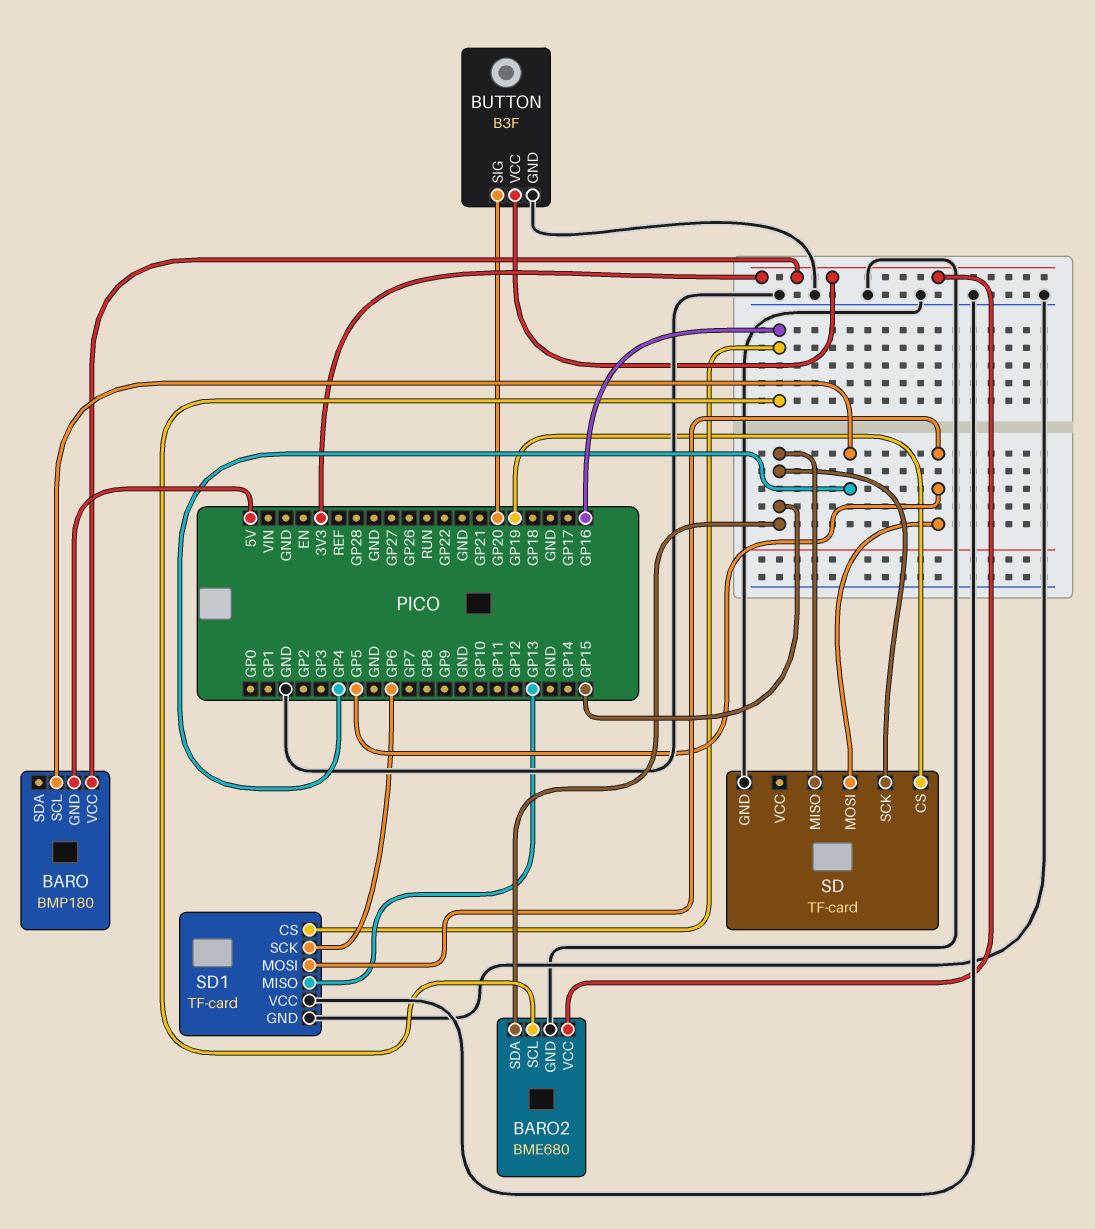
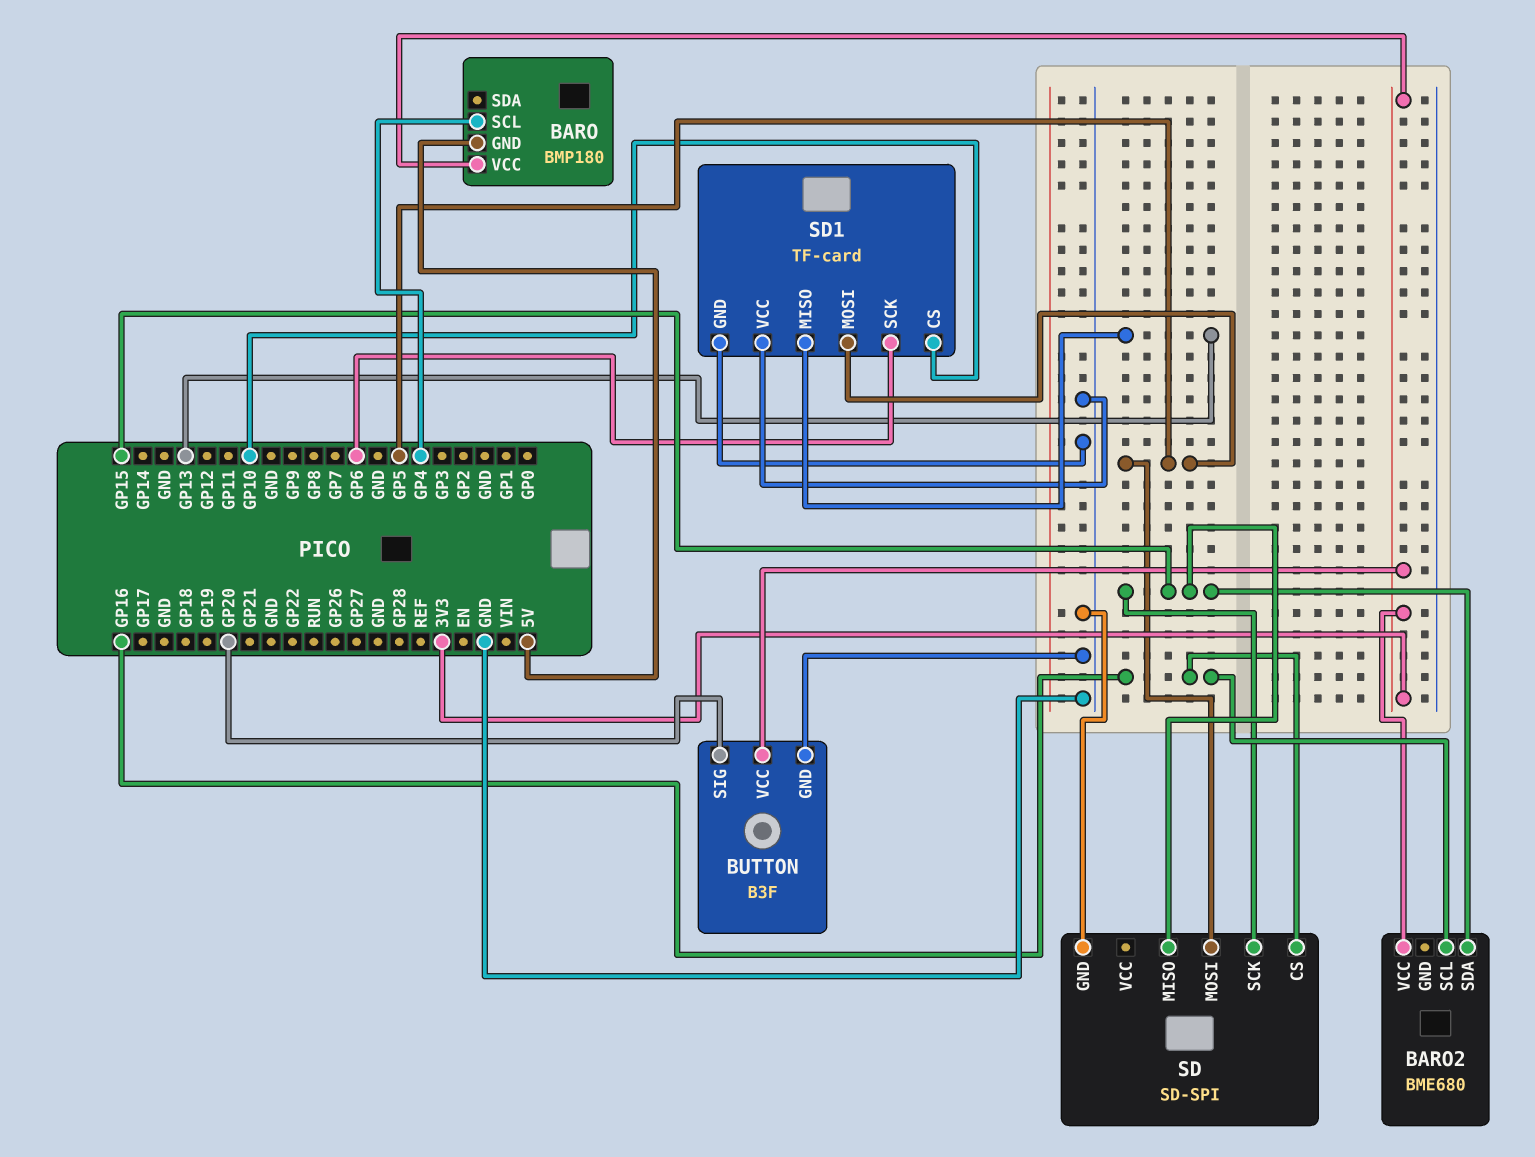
BARO2 pin GND: GND -> none
SD: TF-card -> SD-SPI
SD pin CS: GP19 -> GP16
SD1 pin CS: GP16 -> GP10

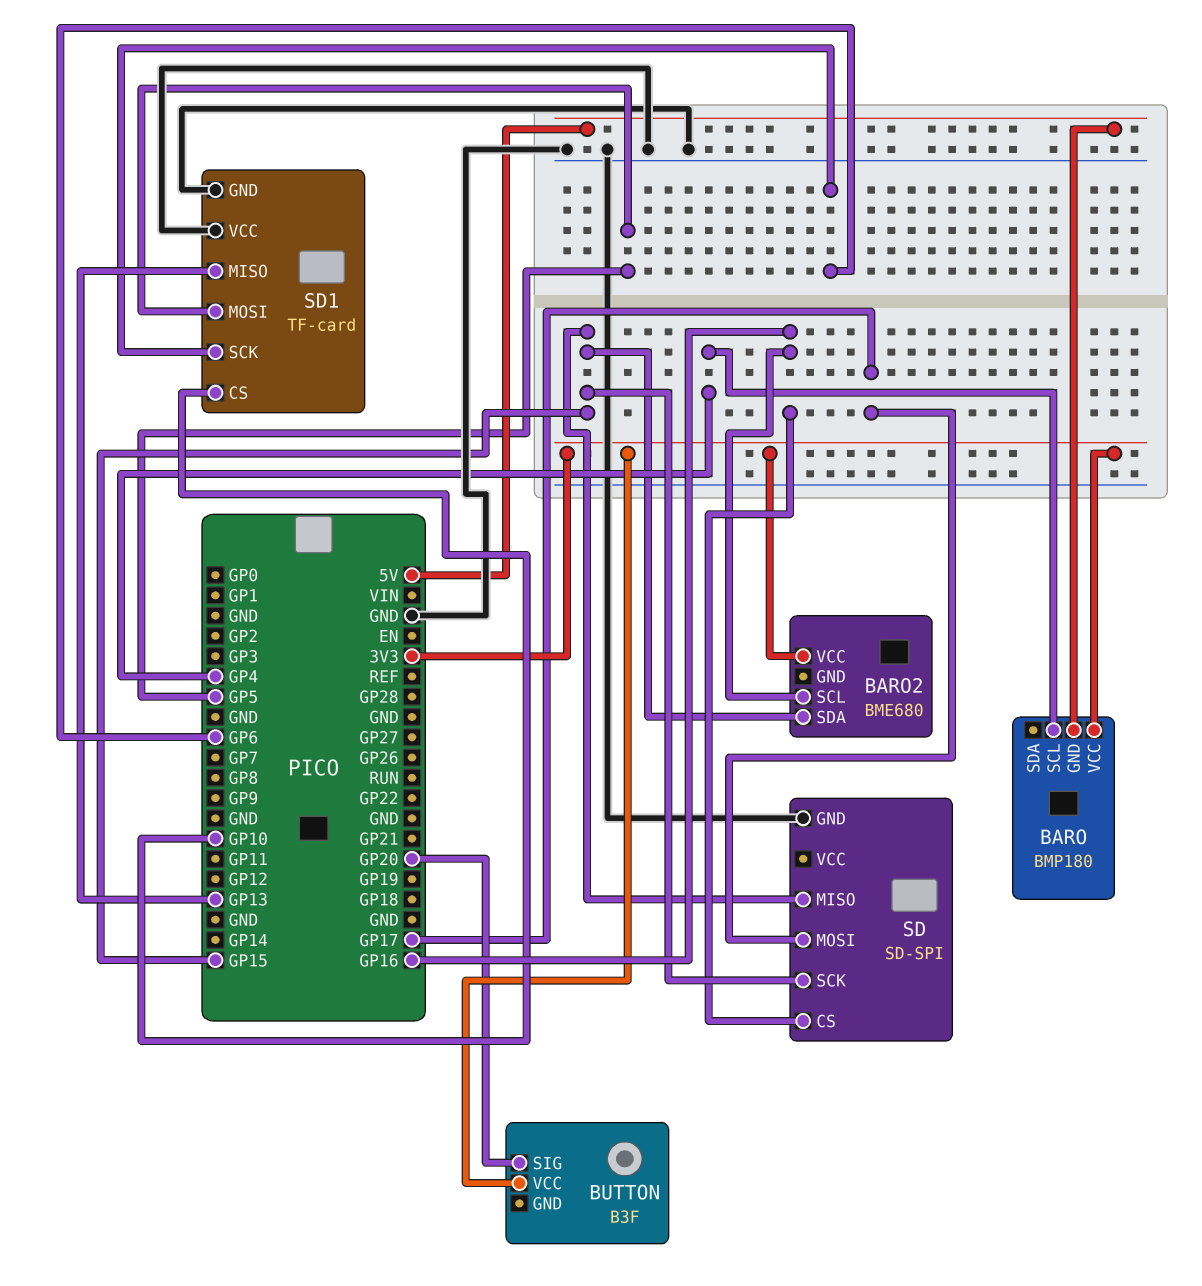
BUTTON pin GND: GND -> none
SD pin MOSI: GP5 -> GP17

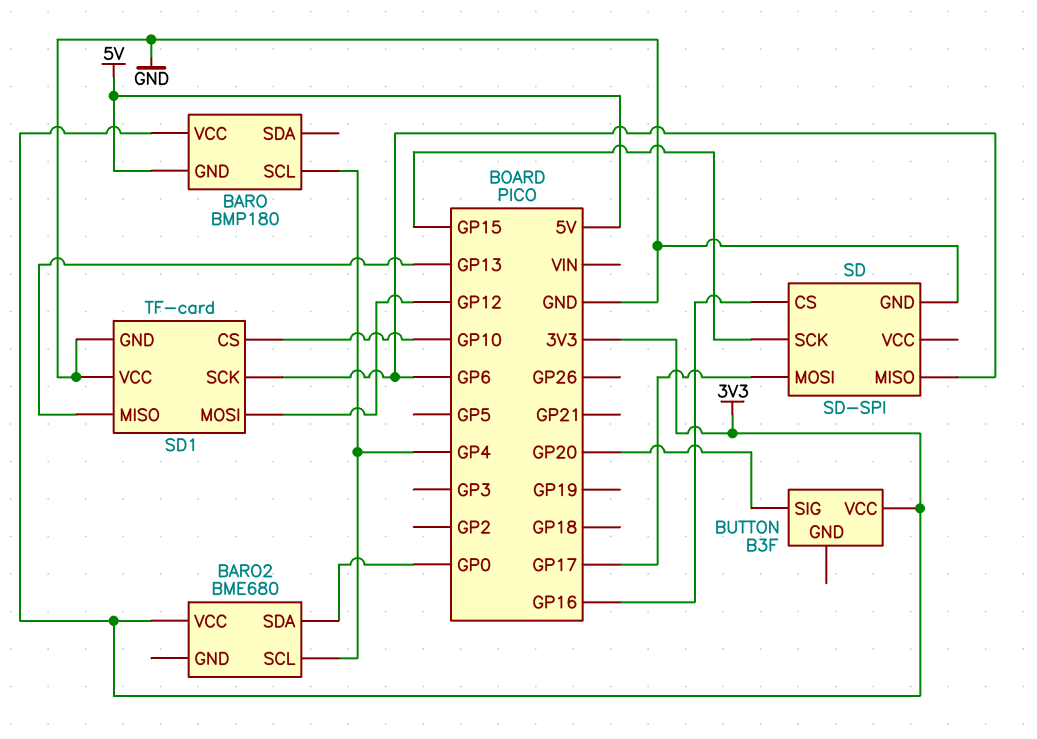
BARO2 pin SCL: GP16 -> GP4
BARO2 pin SDA: GP15 -> GP0
SD pin MISO: GP15 -> GP6
SD1 pin MOSI: GP5 -> GP12

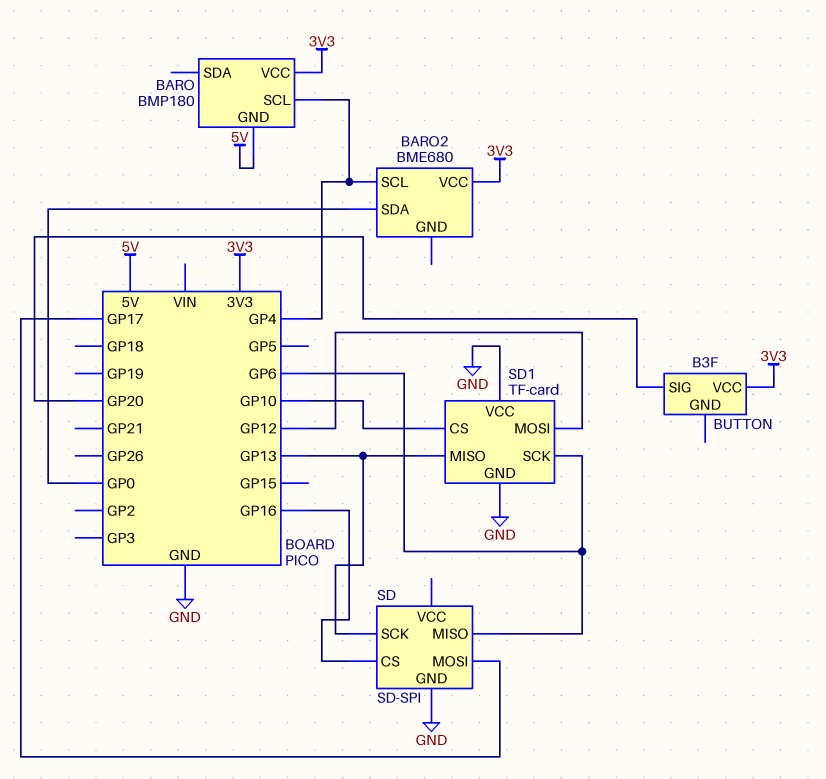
SD pin SCK: GP15 -> GP13

